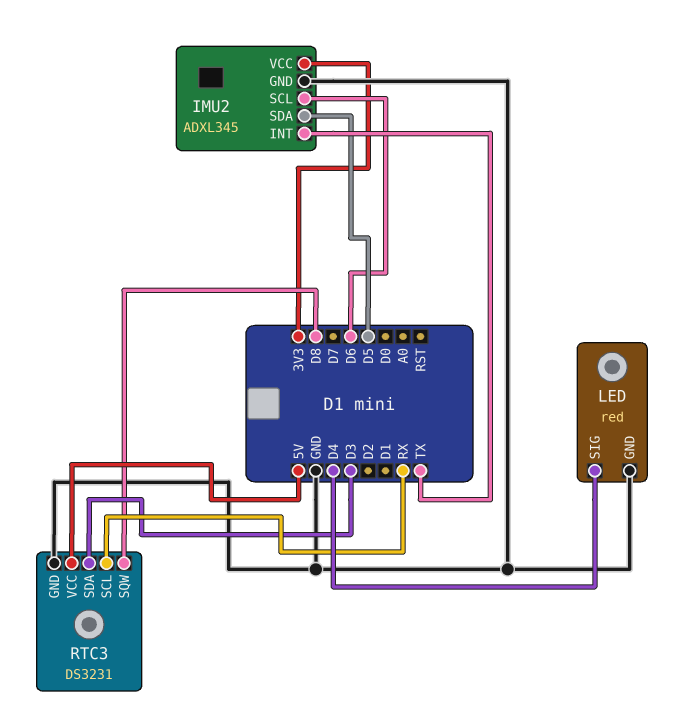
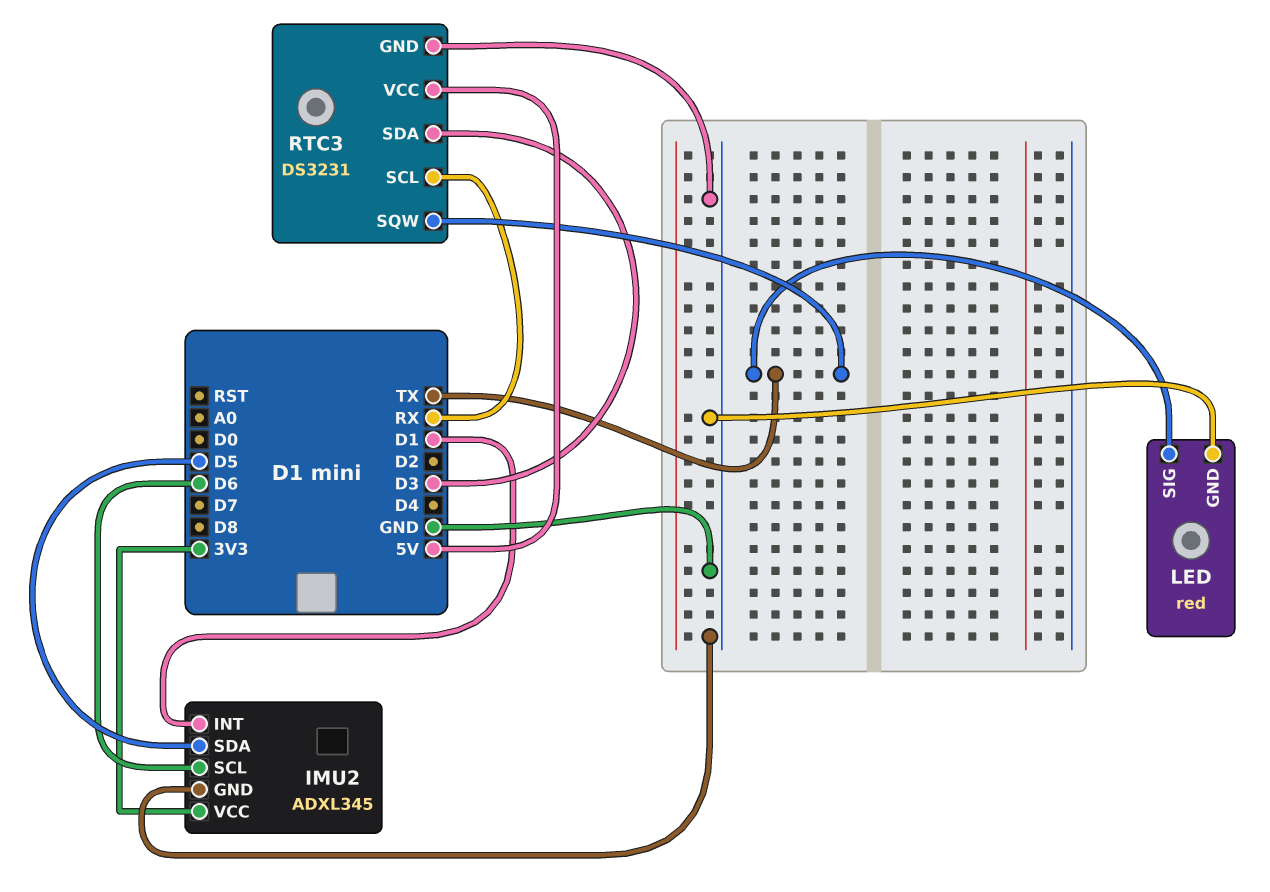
IMU2 pin INT: TX -> D1
LED pin SIG: D4 -> TX
RTC3 pin SQW: D8 -> TX

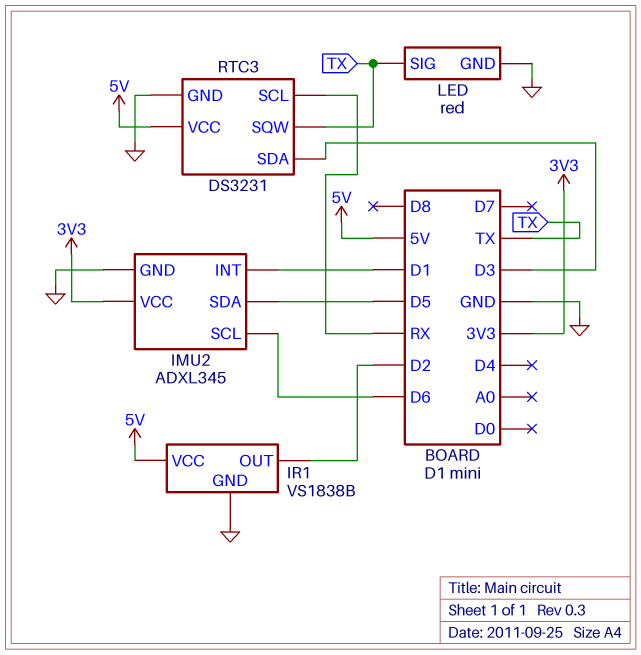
IR1: none -> VS1838B
IR1 pin GND: none -> GND
IR1 pin OUT: none -> D2
IR1 pin VCC: none -> 5V

